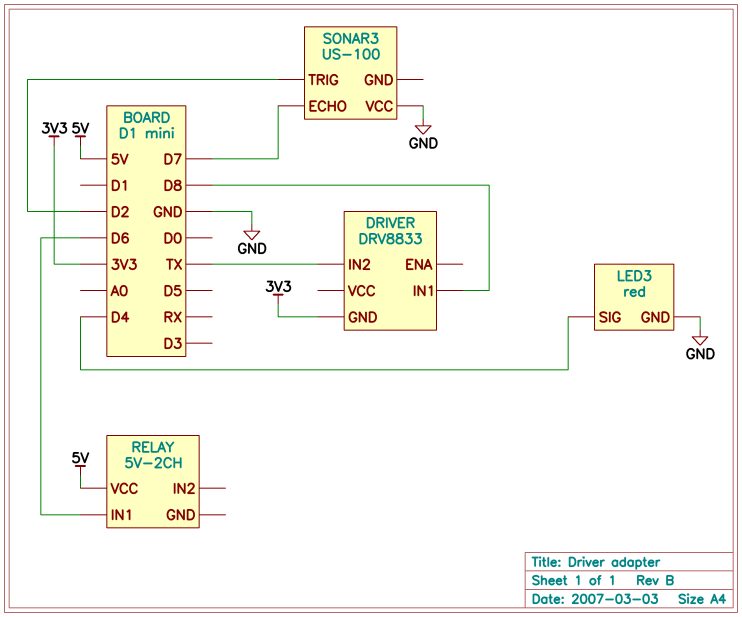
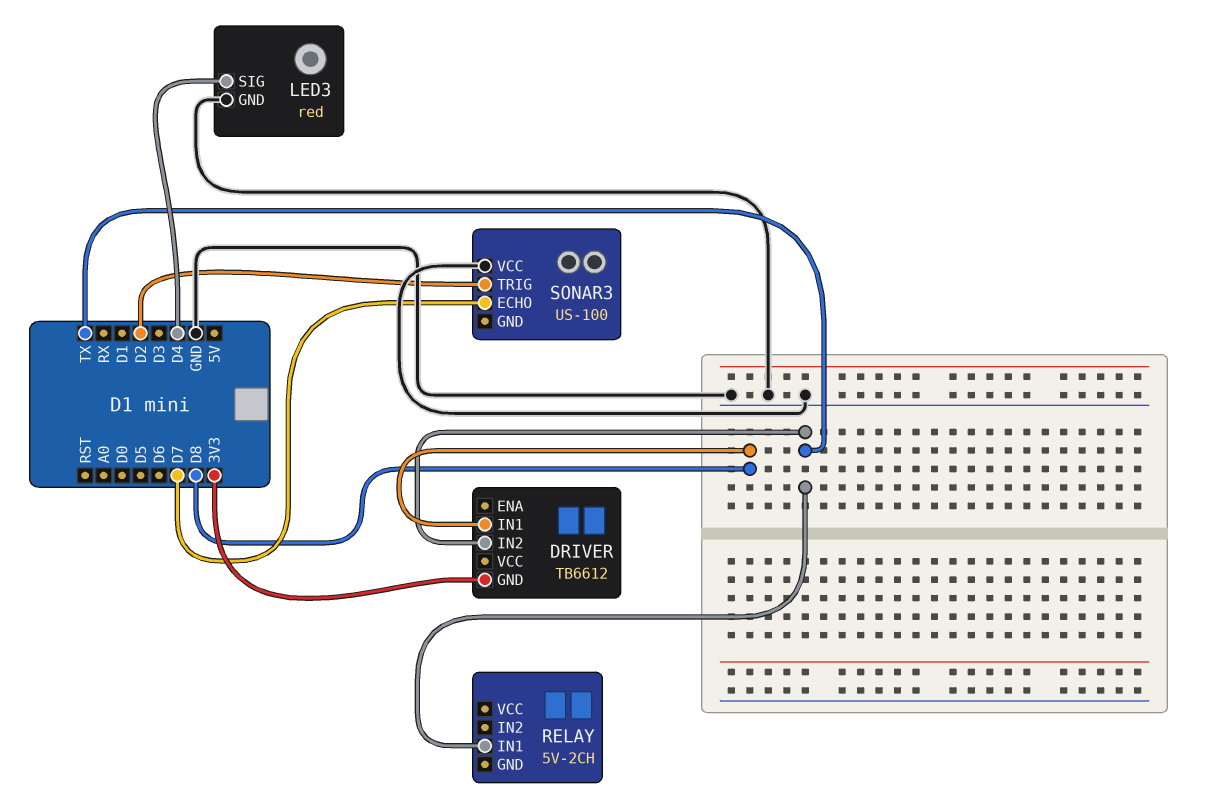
DRIVER: DRV8833 -> TB6612
RELAY pin IN1: D6 -> TX
RELAY pin VCC: 5V -> none

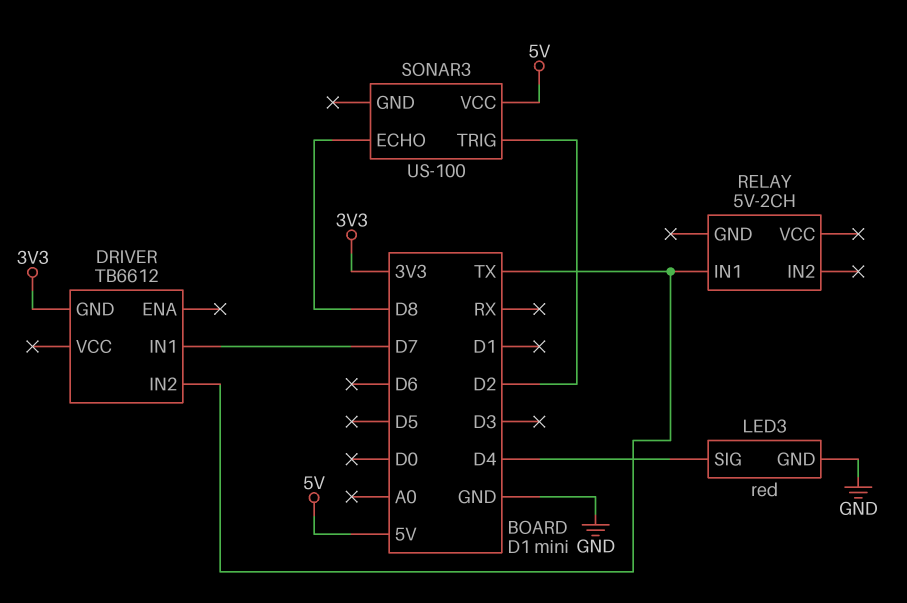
DRIVER pin IN1: D8 -> D7
SONAR3 pin ECHO: D7 -> D8
SONAR3 pin VCC: GND -> 5V

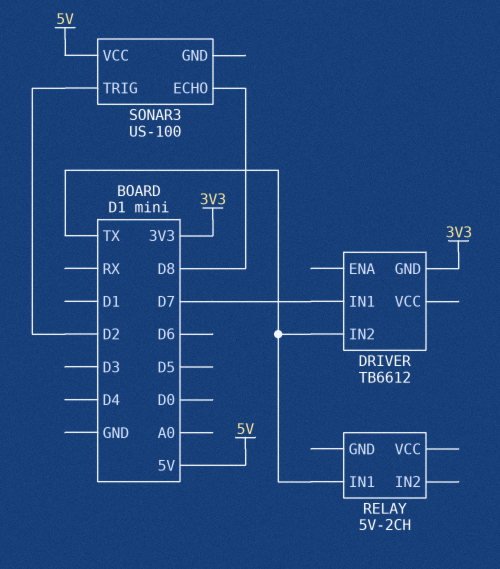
LED3: red -> none
LED3 pin GND: GND -> none
LED3 pin SIG: D4 -> none

